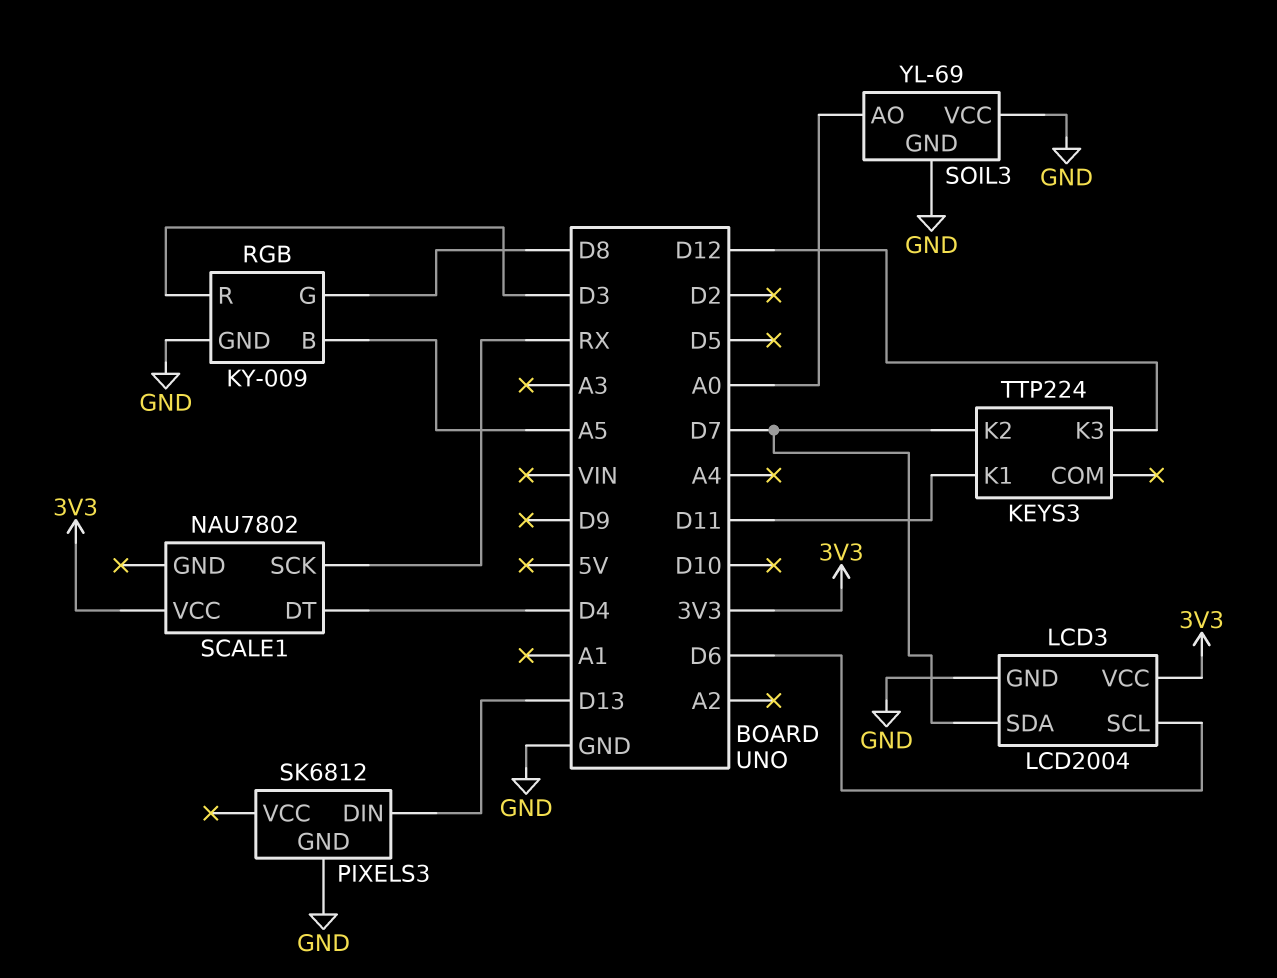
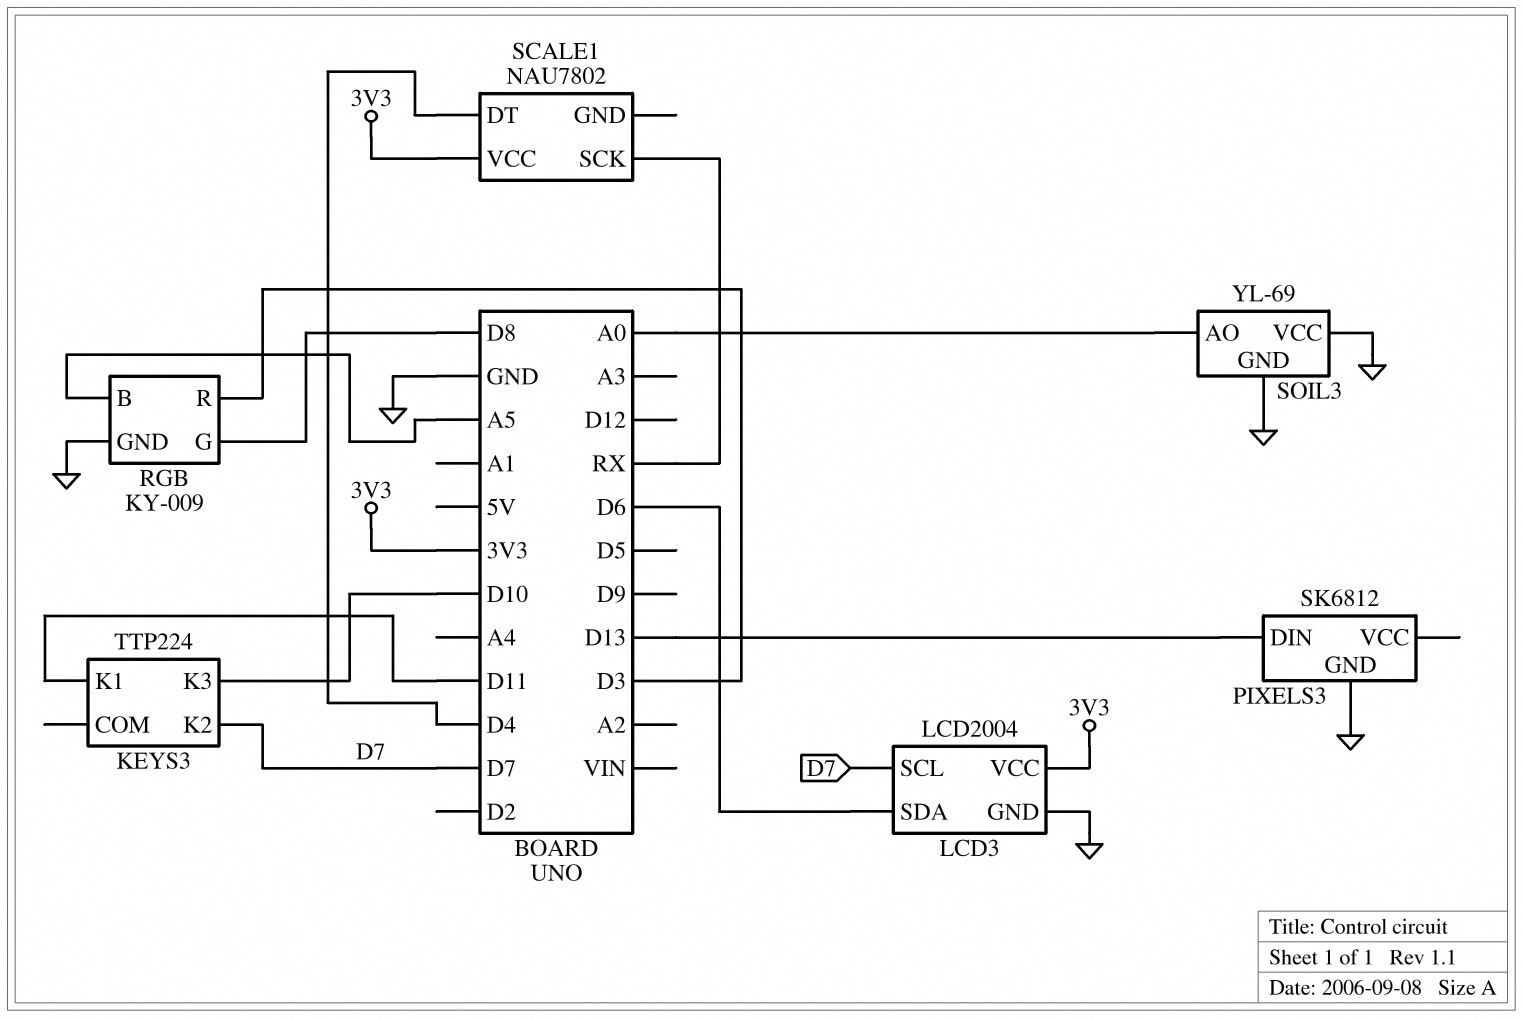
KEYS3 pin K3: D12 -> D10
LCD3 pin SCL: D6 -> D7
LCD3 pin SDA: D7 -> D6

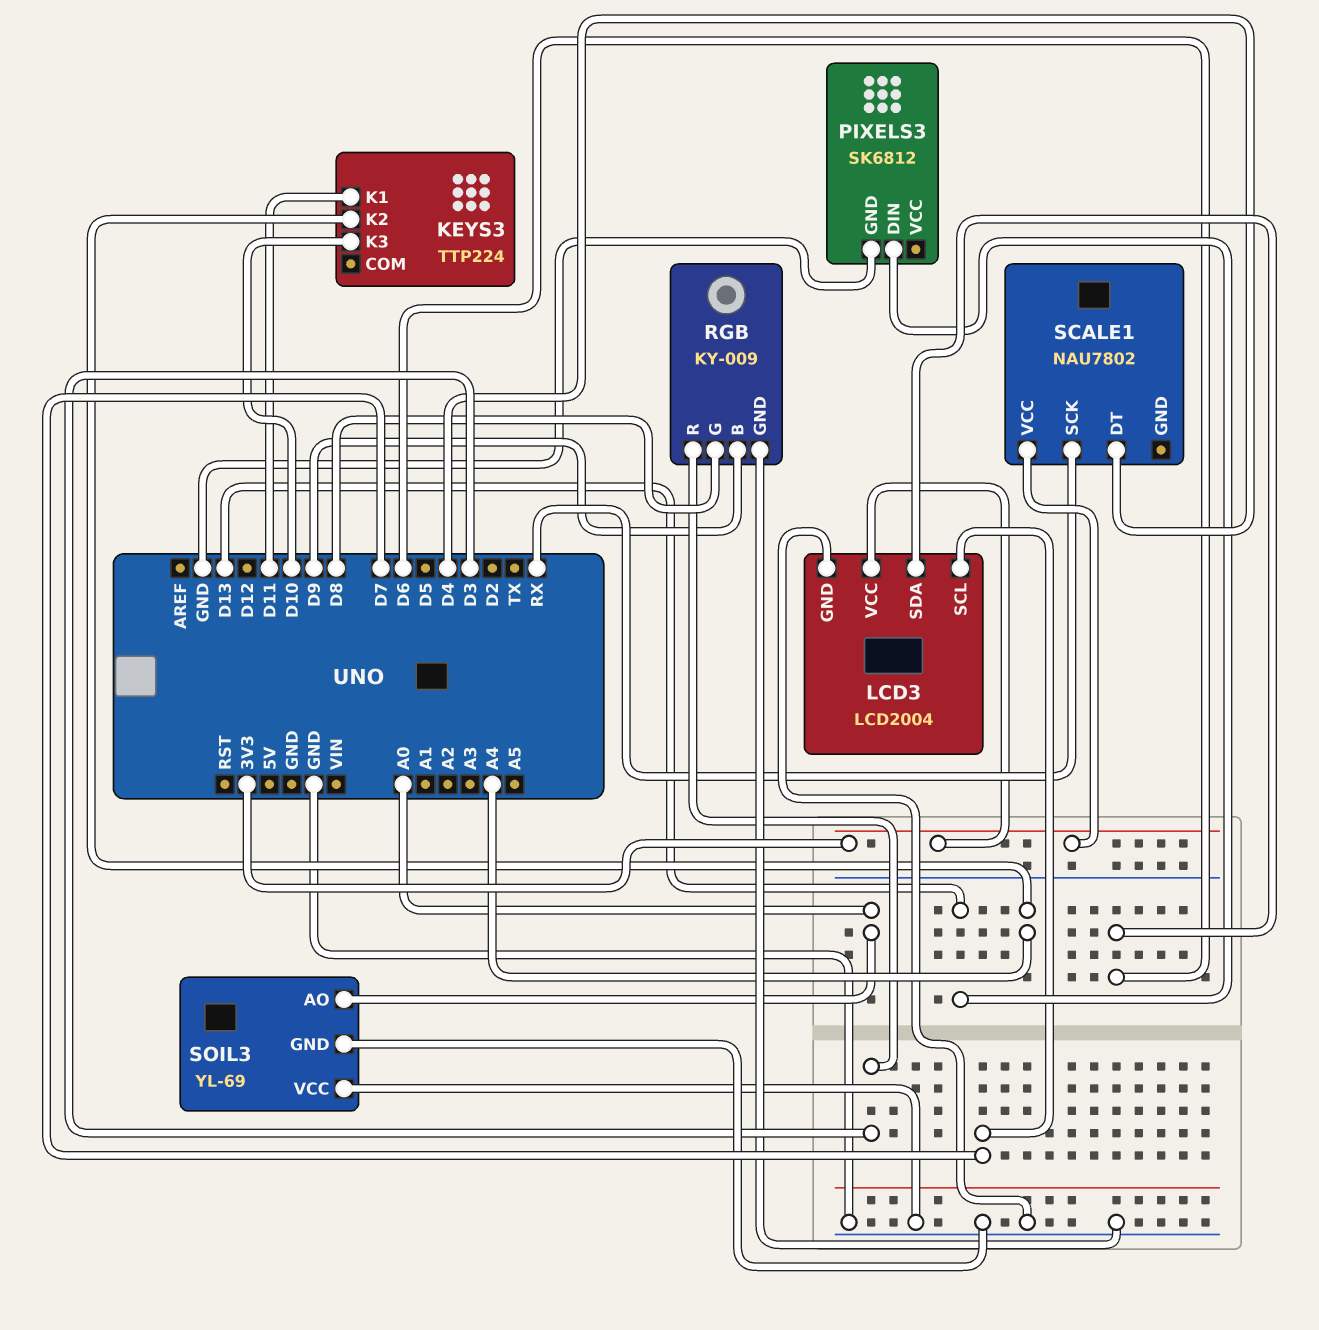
KEYS3 pin K2: D7 -> A4
RGB pin B: A5 -> D9

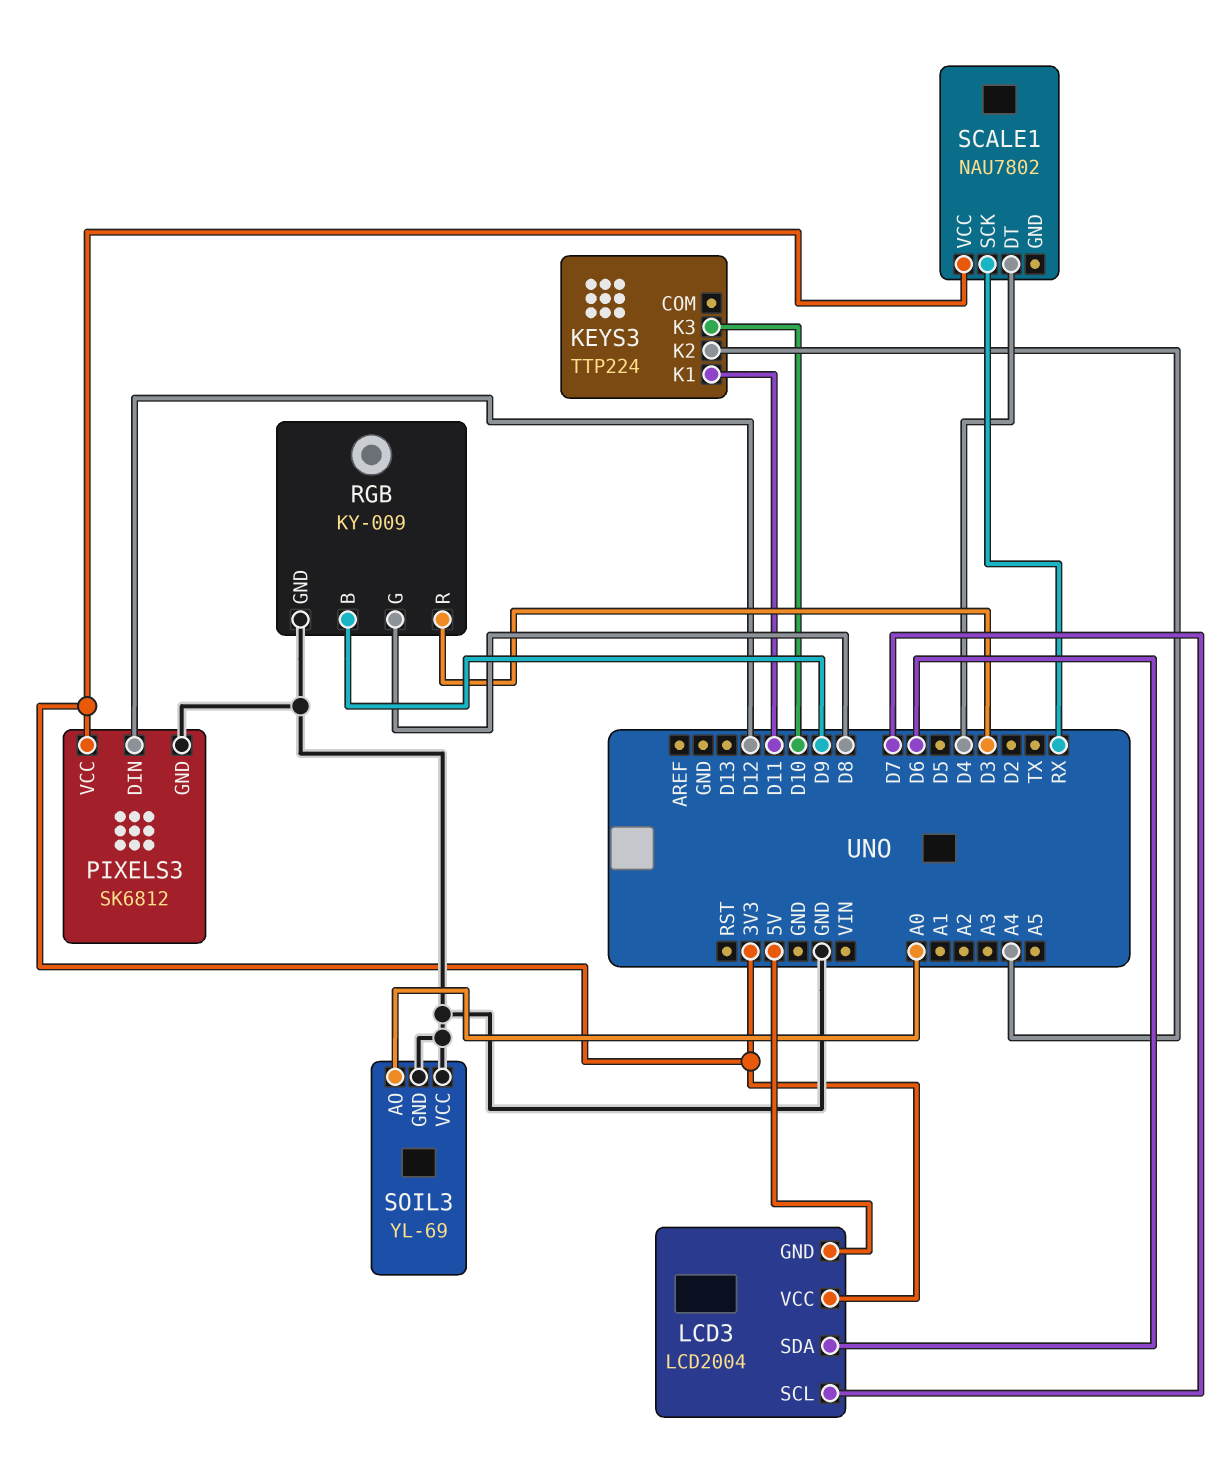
LCD3 pin GND: GND -> 5V
PIXELS3 pin DIN: D13 -> D12
PIXELS3 pin VCC: none -> 3V3

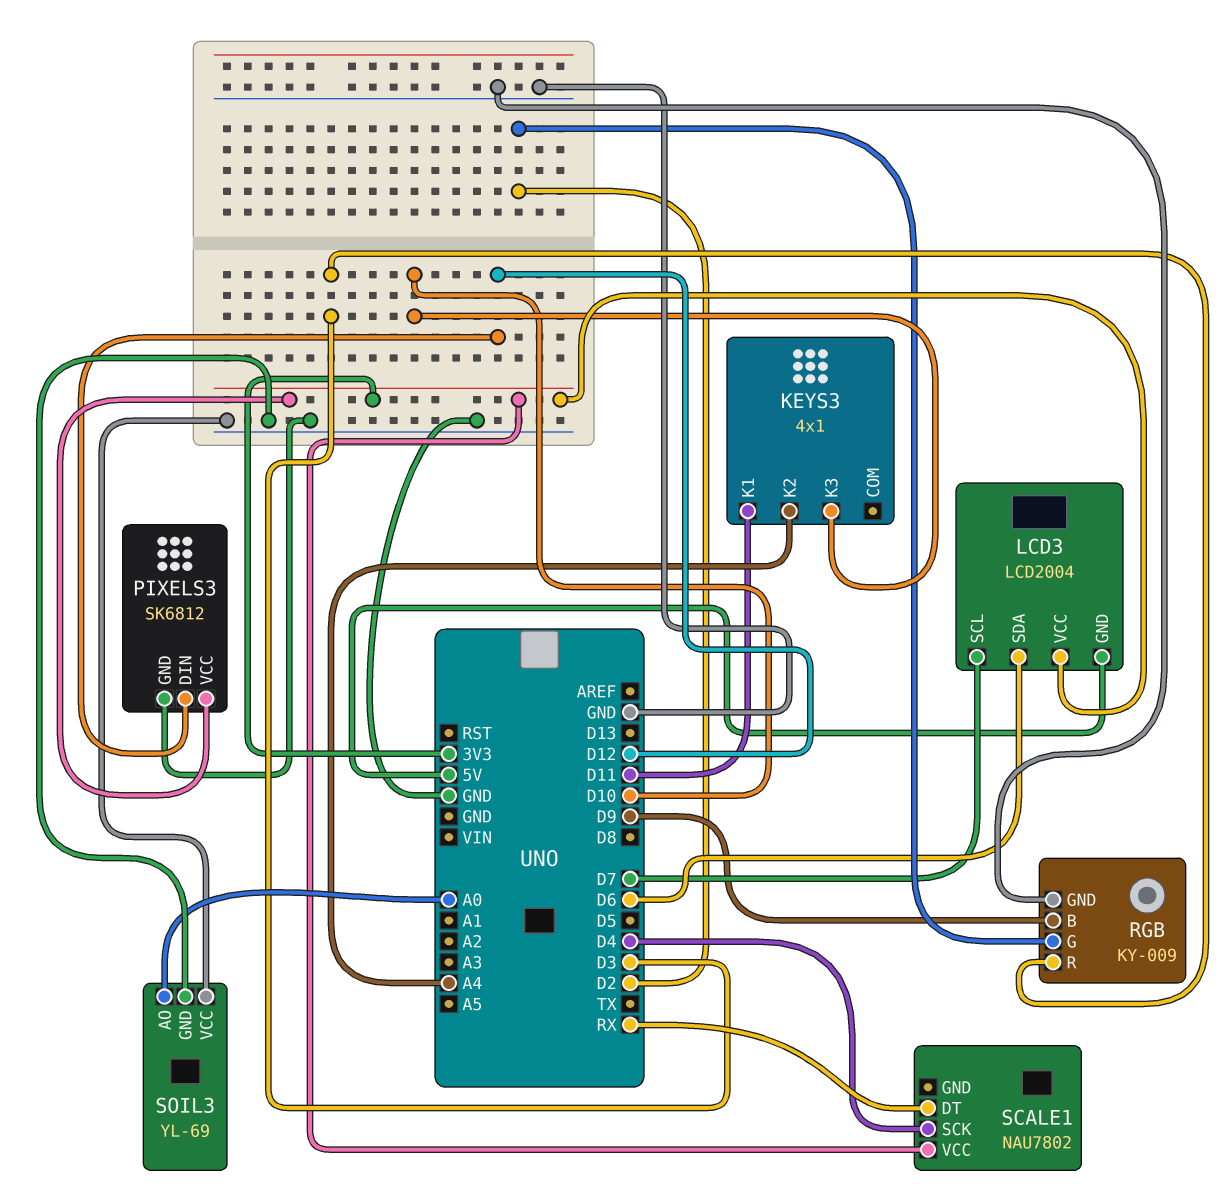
KEYS3: TTP224 -> 4x1
RGB pin G: D8 -> D2
SCALE1 pin DT: D4 -> RX
SCALE1 pin SCK: RX -> D4

